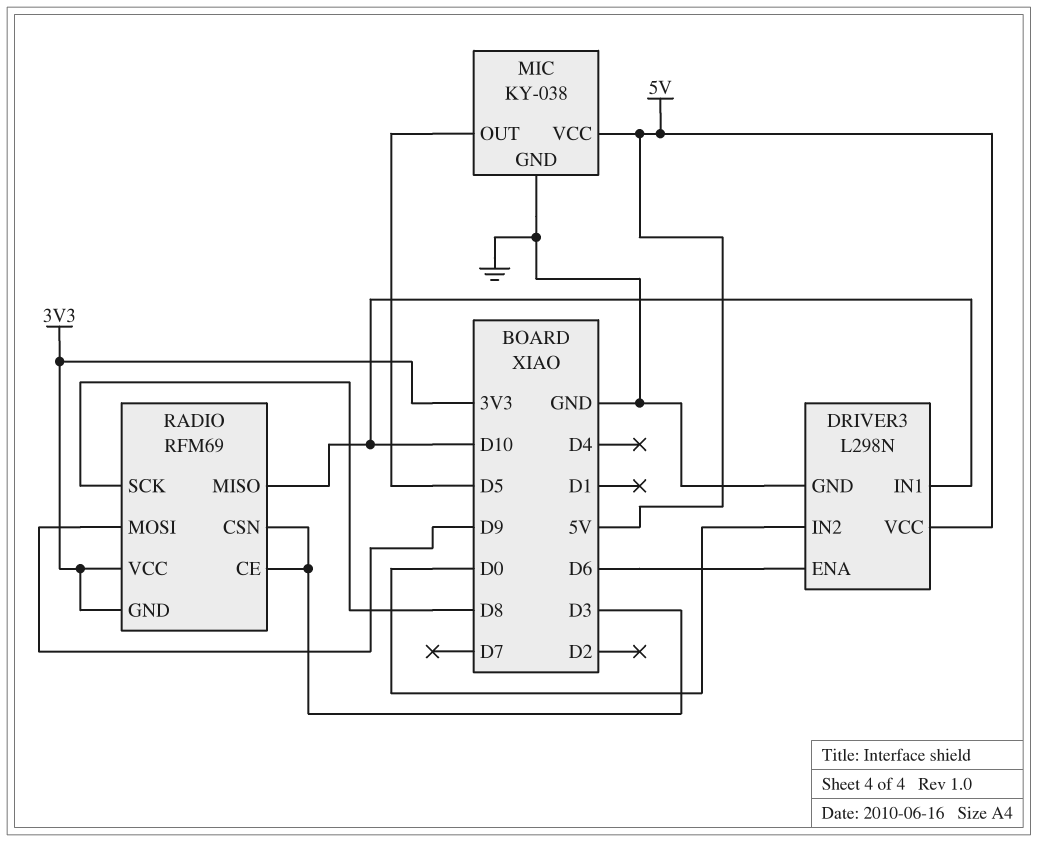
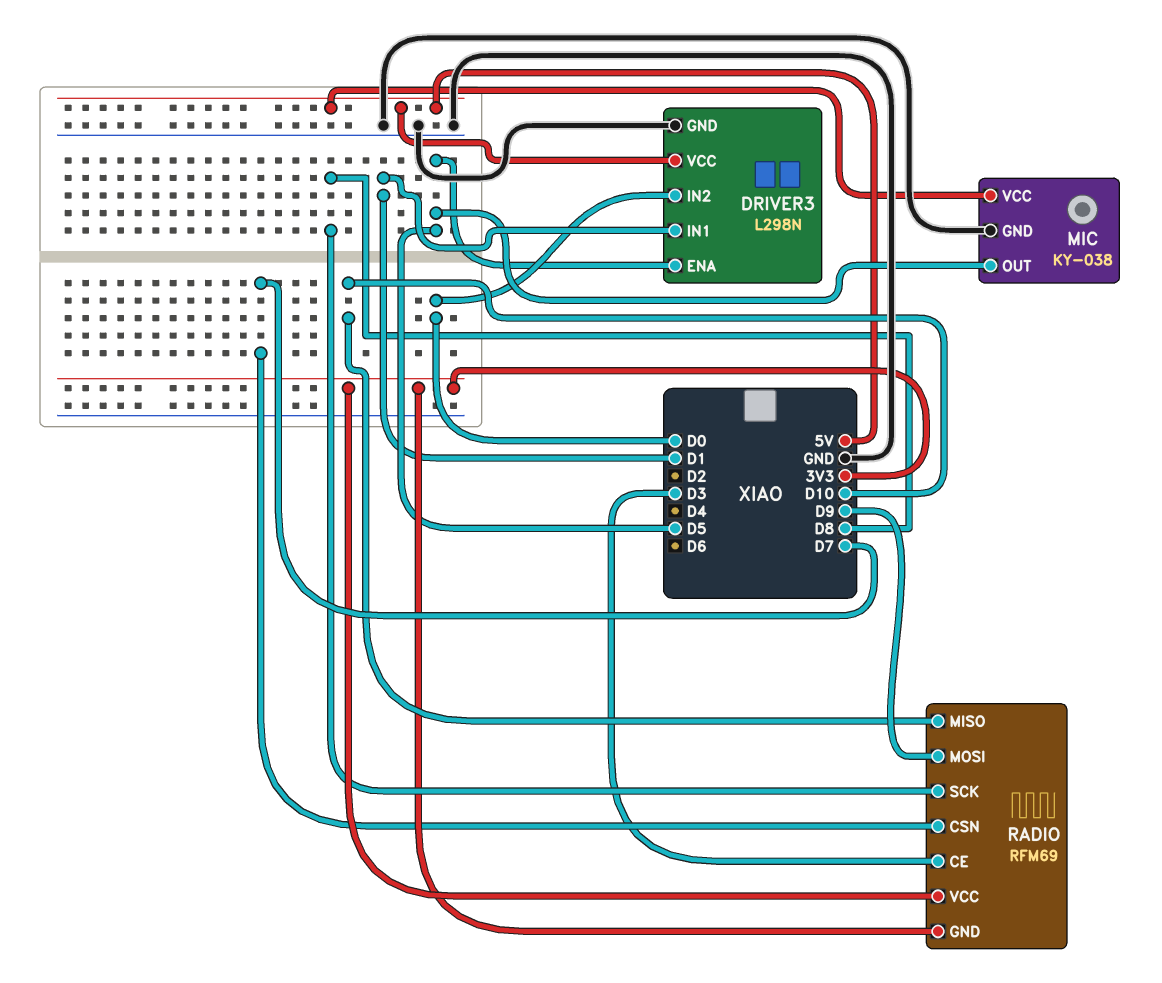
DRIVER3 pin ENA: D6 -> D5
DRIVER3 pin IN1: D10 -> D1
RADIO pin CSN: D3 -> D7

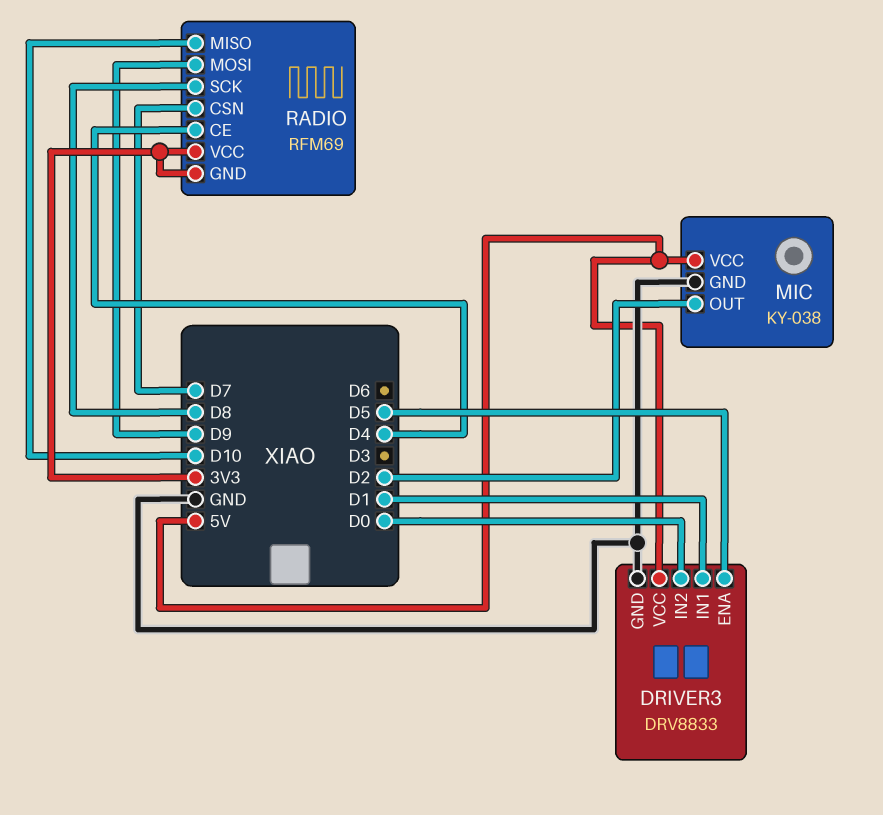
DRIVER3: L298N -> DRV8833
MIC pin OUT: D5 -> D2
RADIO pin CE: D3 -> D4

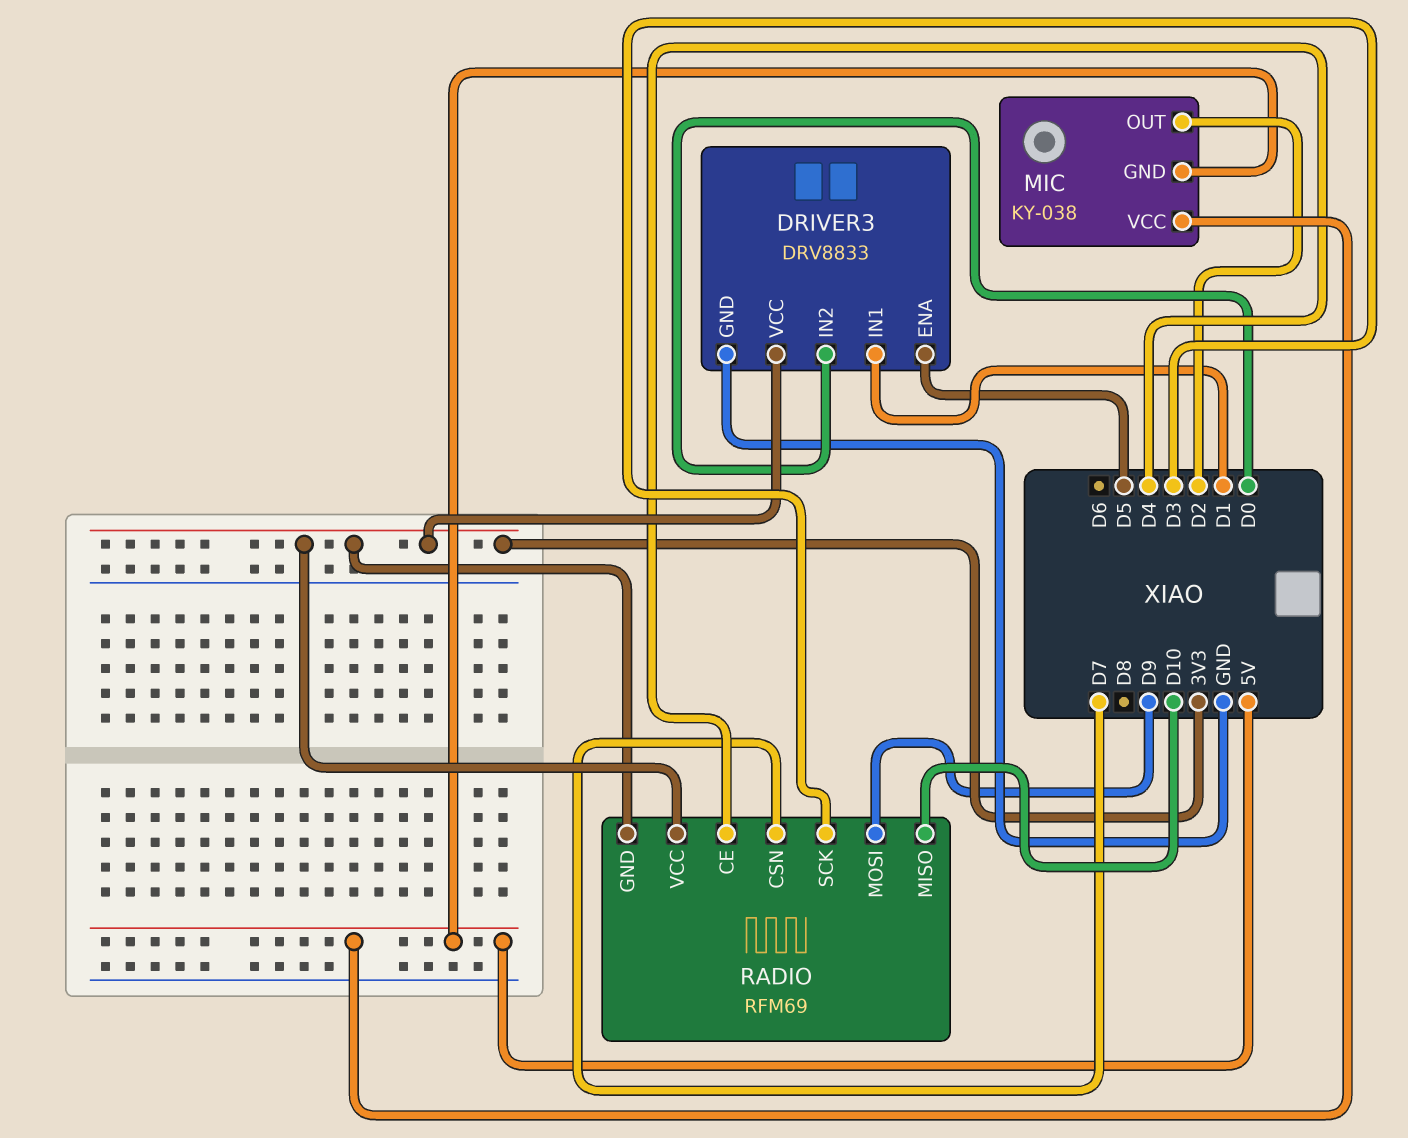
DRIVER3 pin VCC: 5V -> 3V3
MIC pin GND: GND -> 5V
RADIO pin SCK: D8 -> D3

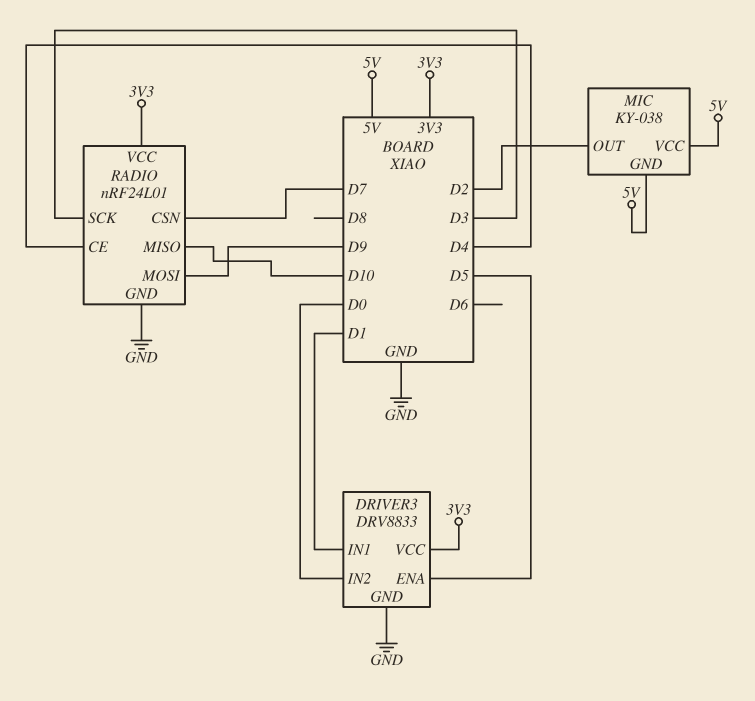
RADIO: RFM69 -> nRF24L01
RADIO pin GND: 3V3 -> GND

